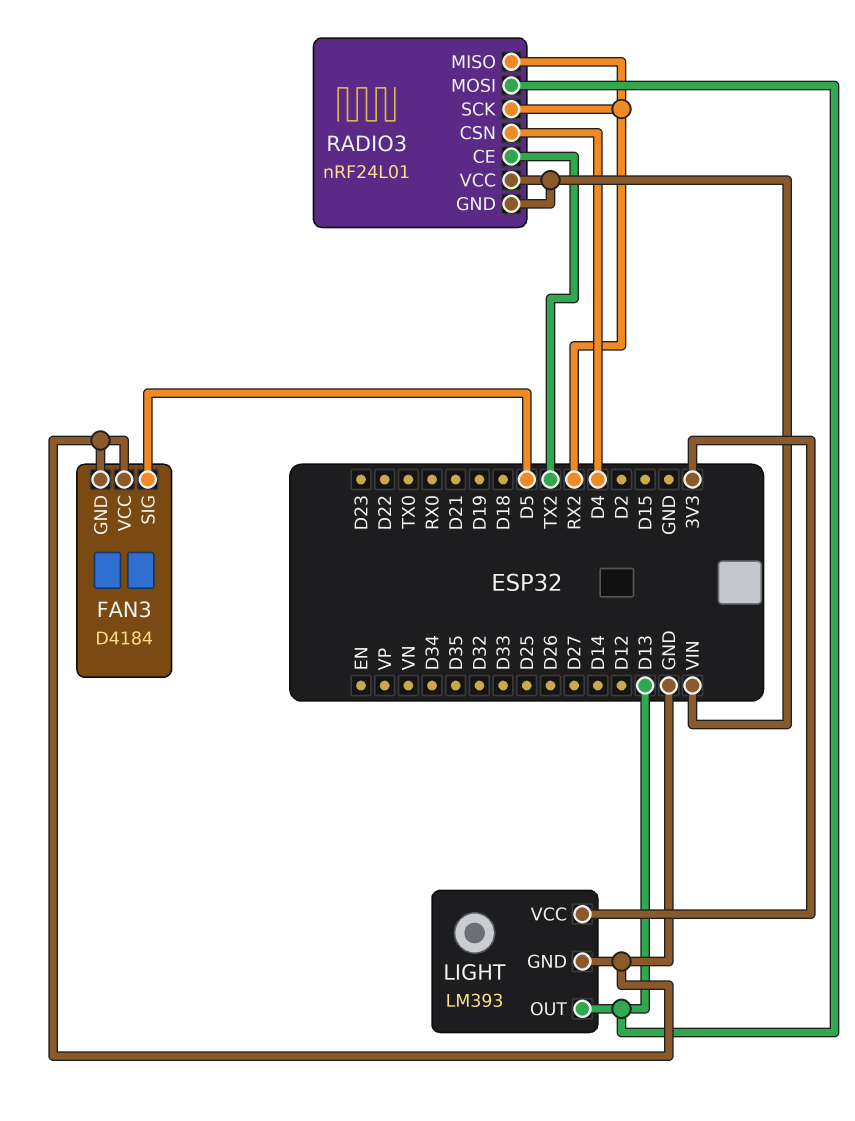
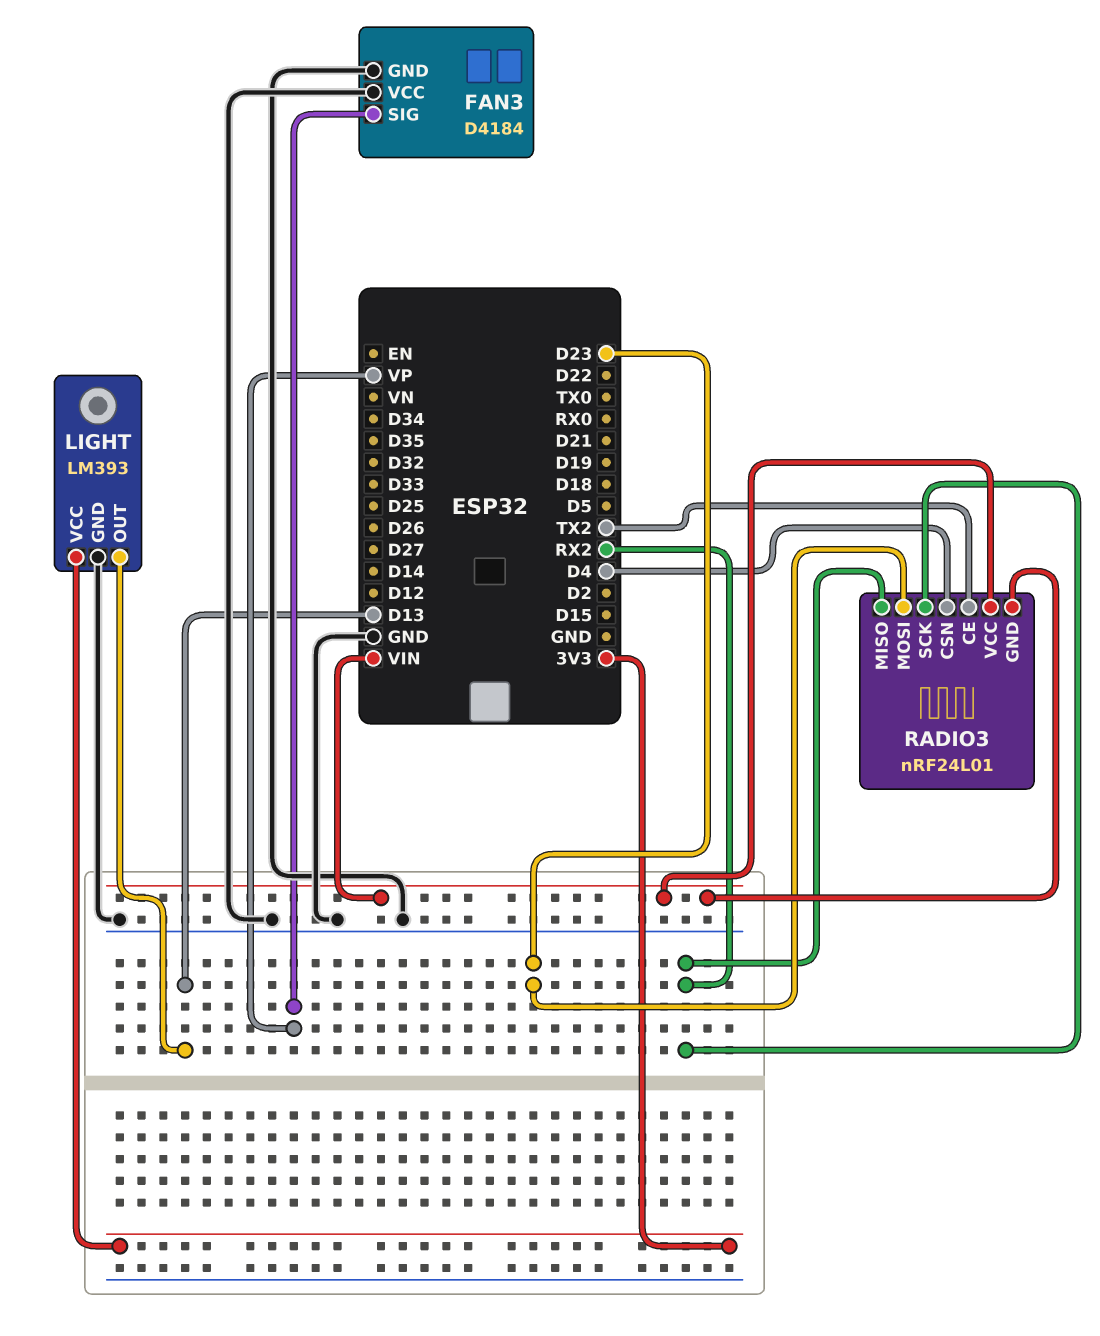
FAN3 pin SIG: D5 -> VP
RADIO3 pin MOSI: D13 -> D23

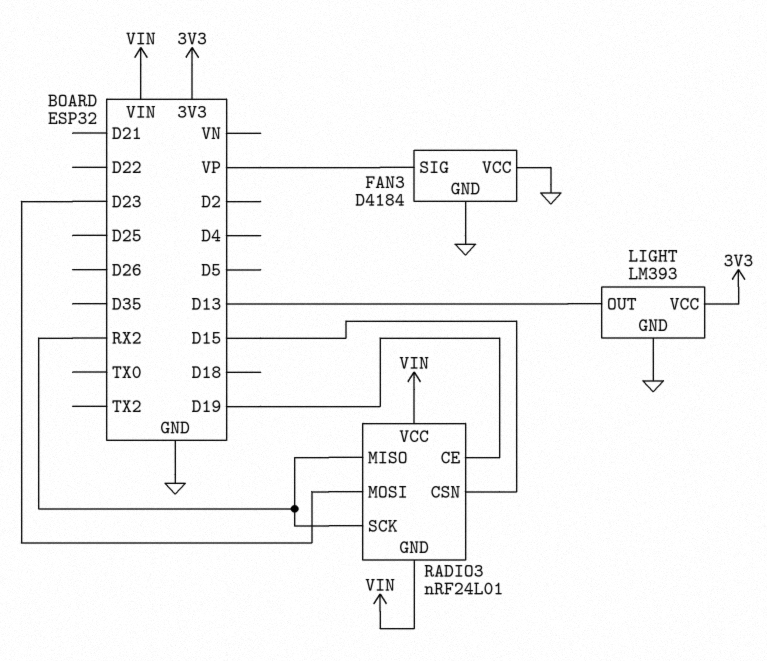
RADIO3 pin CE: TX2 -> D19
RADIO3 pin CSN: D4 -> D15

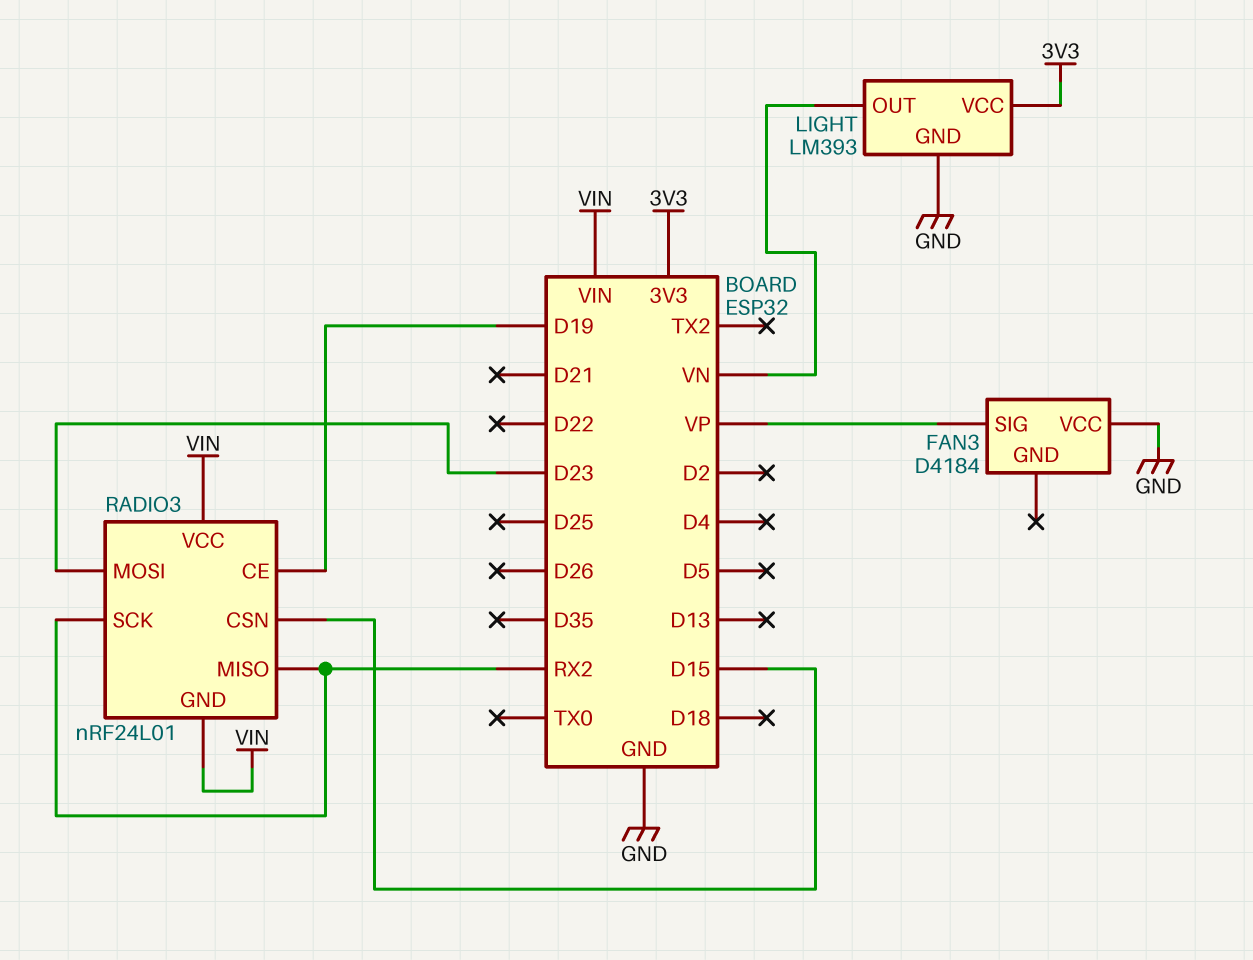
FAN3 pin GND: GND -> none
LIGHT pin OUT: D13 -> VN

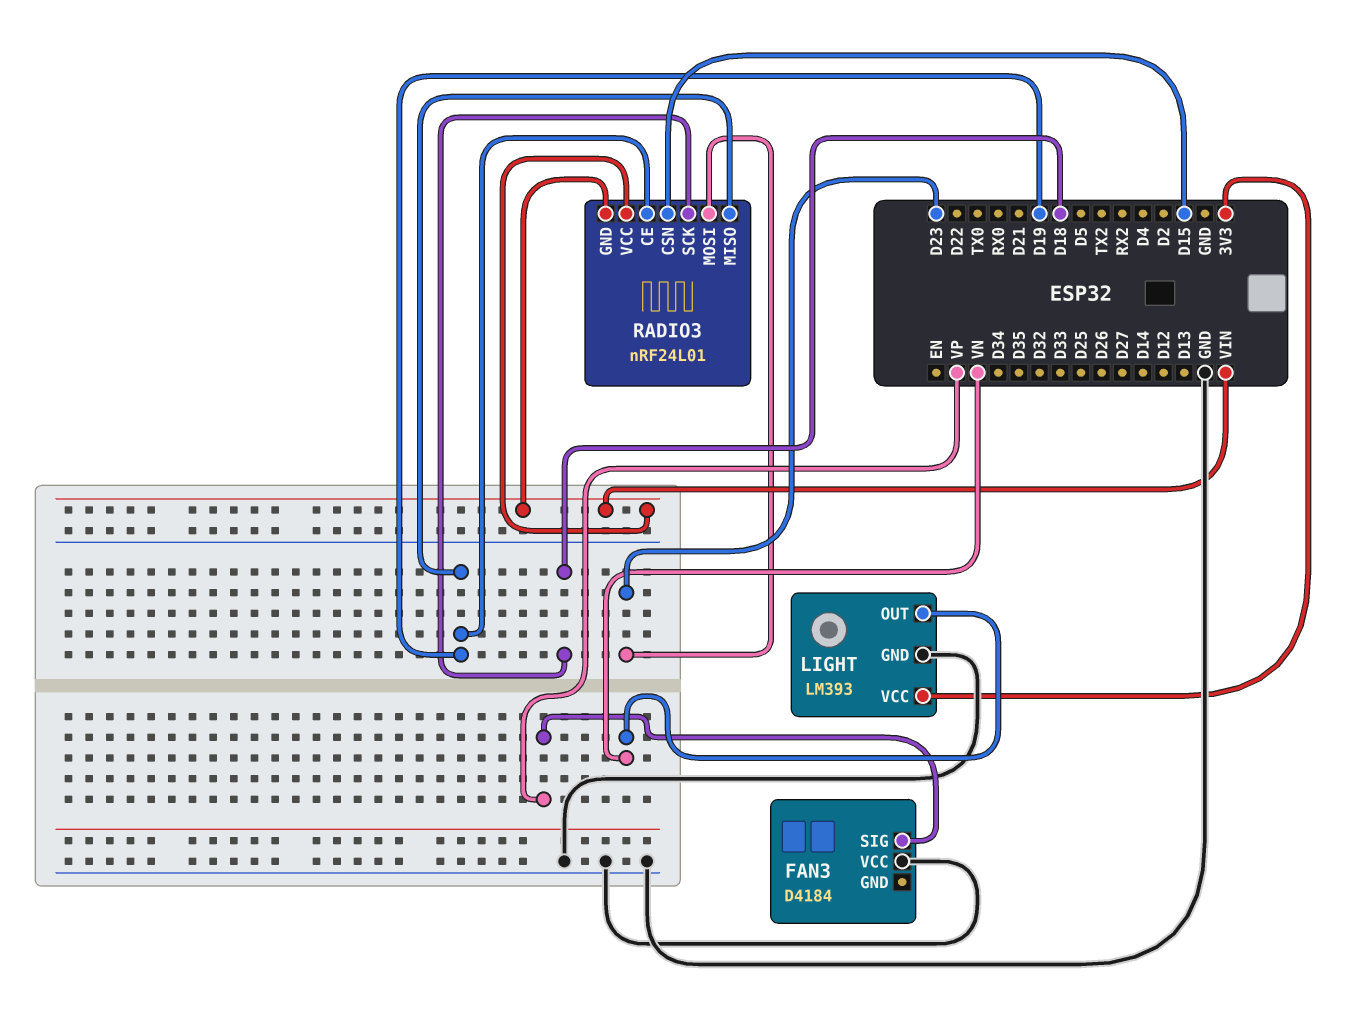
RADIO3 pin MISO: RX2 -> D19
RADIO3 pin SCK: RX2 -> D18

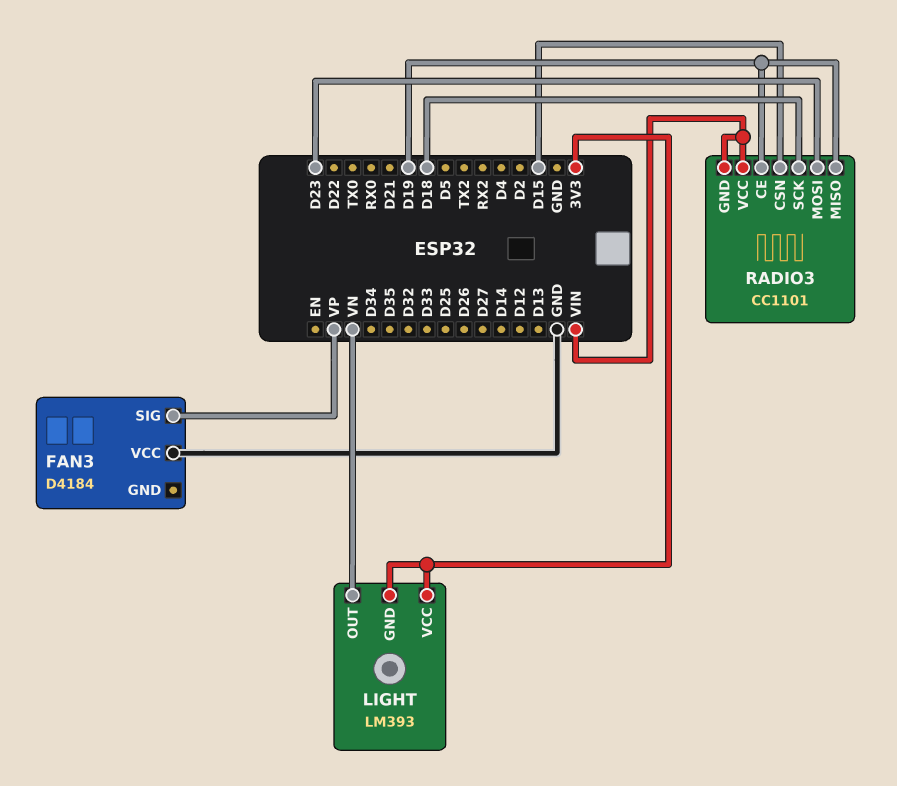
LIGHT pin GND: GND -> 3V3
RADIO3: nRF24L01 -> CC1101

